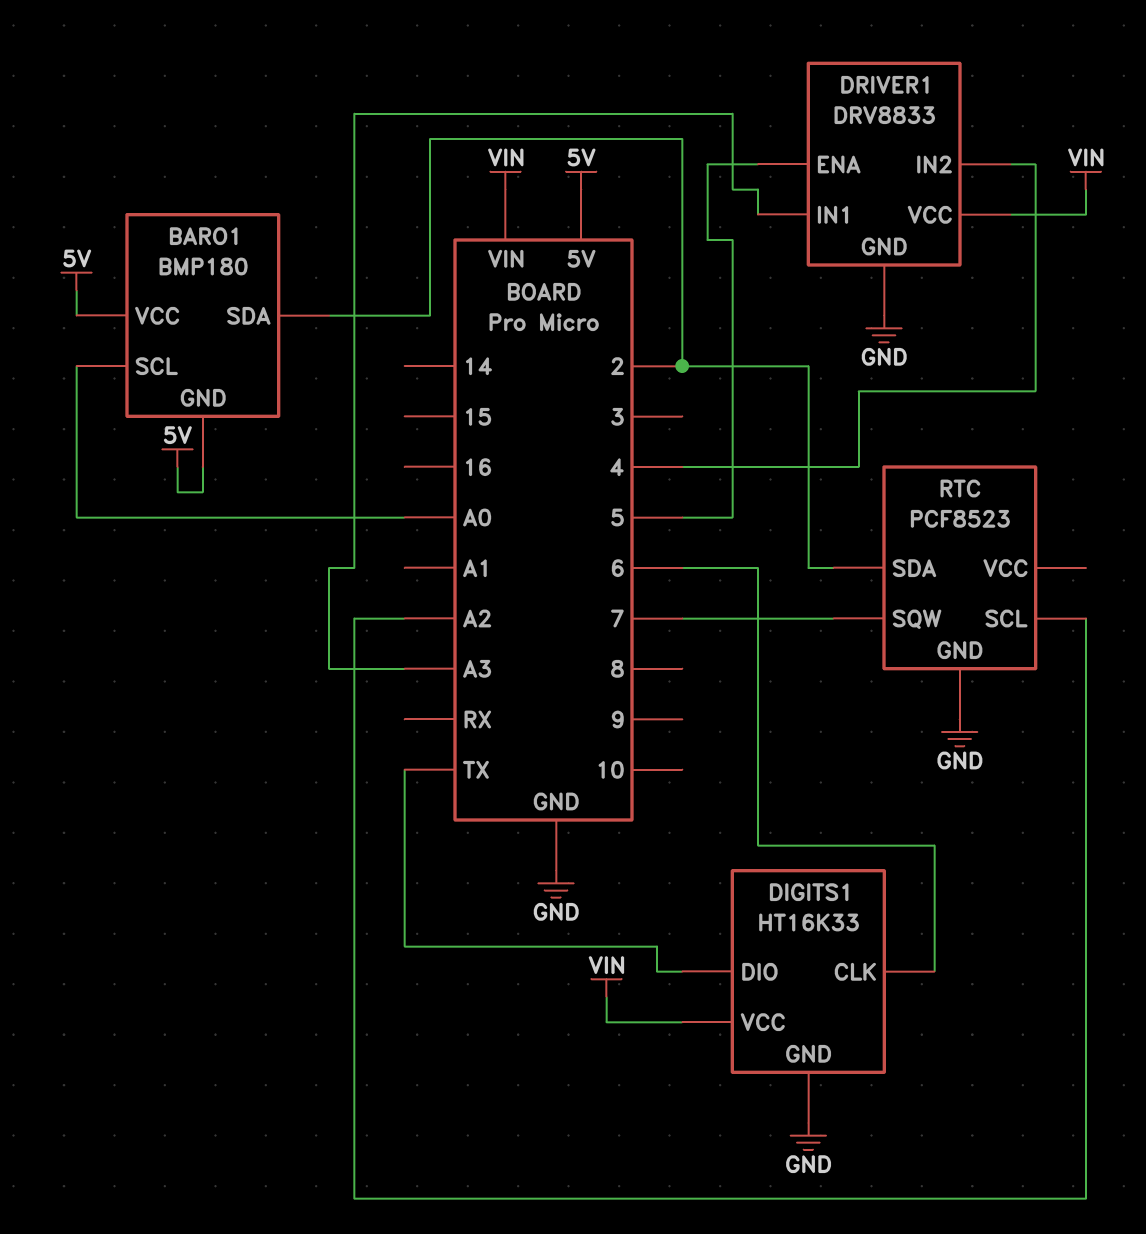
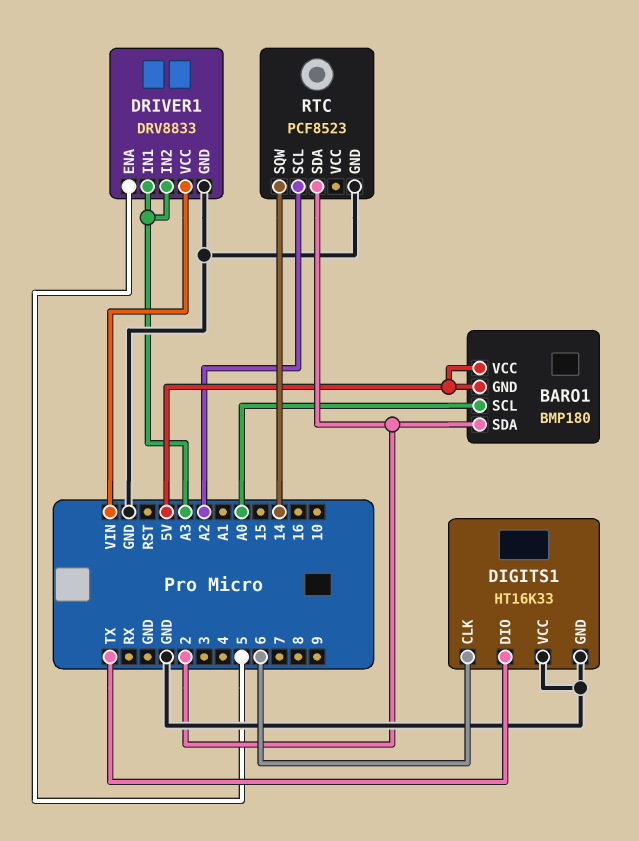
DIGITS1 pin VCC: VIN -> GND
DRIVER1 pin IN2: 4 -> A3
RTC pin SQW: 7 -> 14

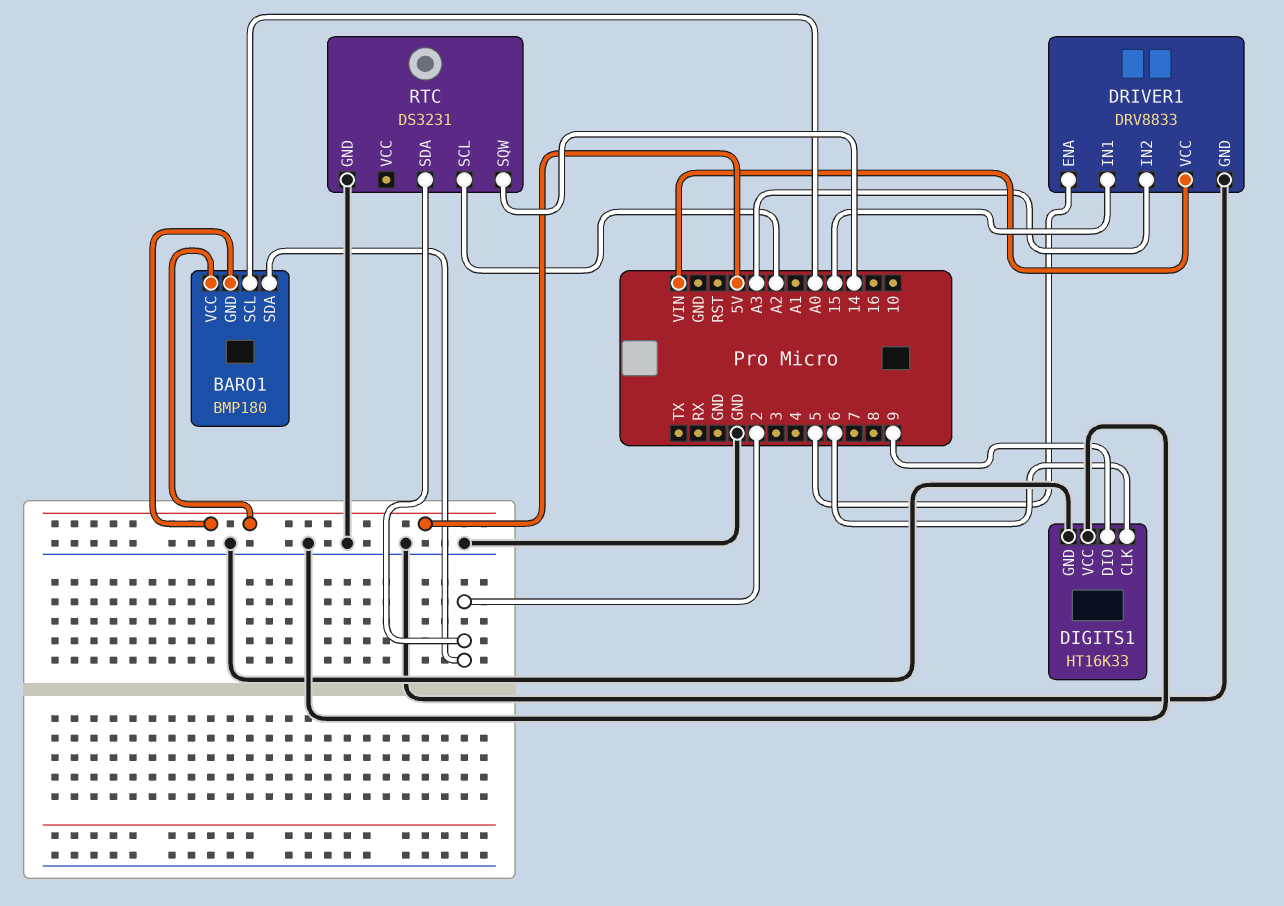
DIGITS1 pin DIO: TX -> 9
DRIVER1 pin IN1: A3 -> 15
RTC: PCF8523 -> DS3231

